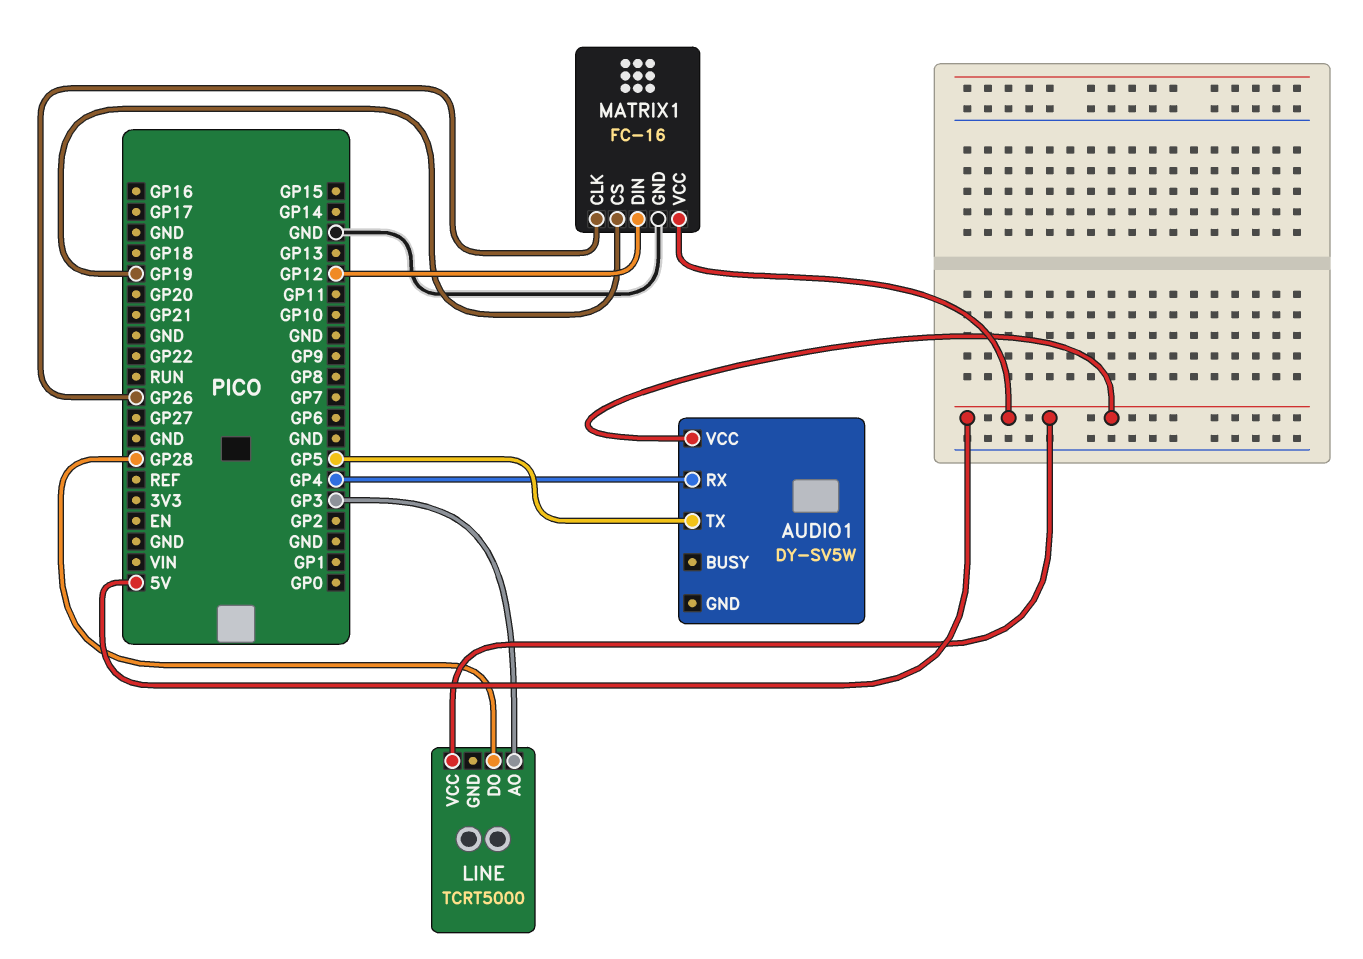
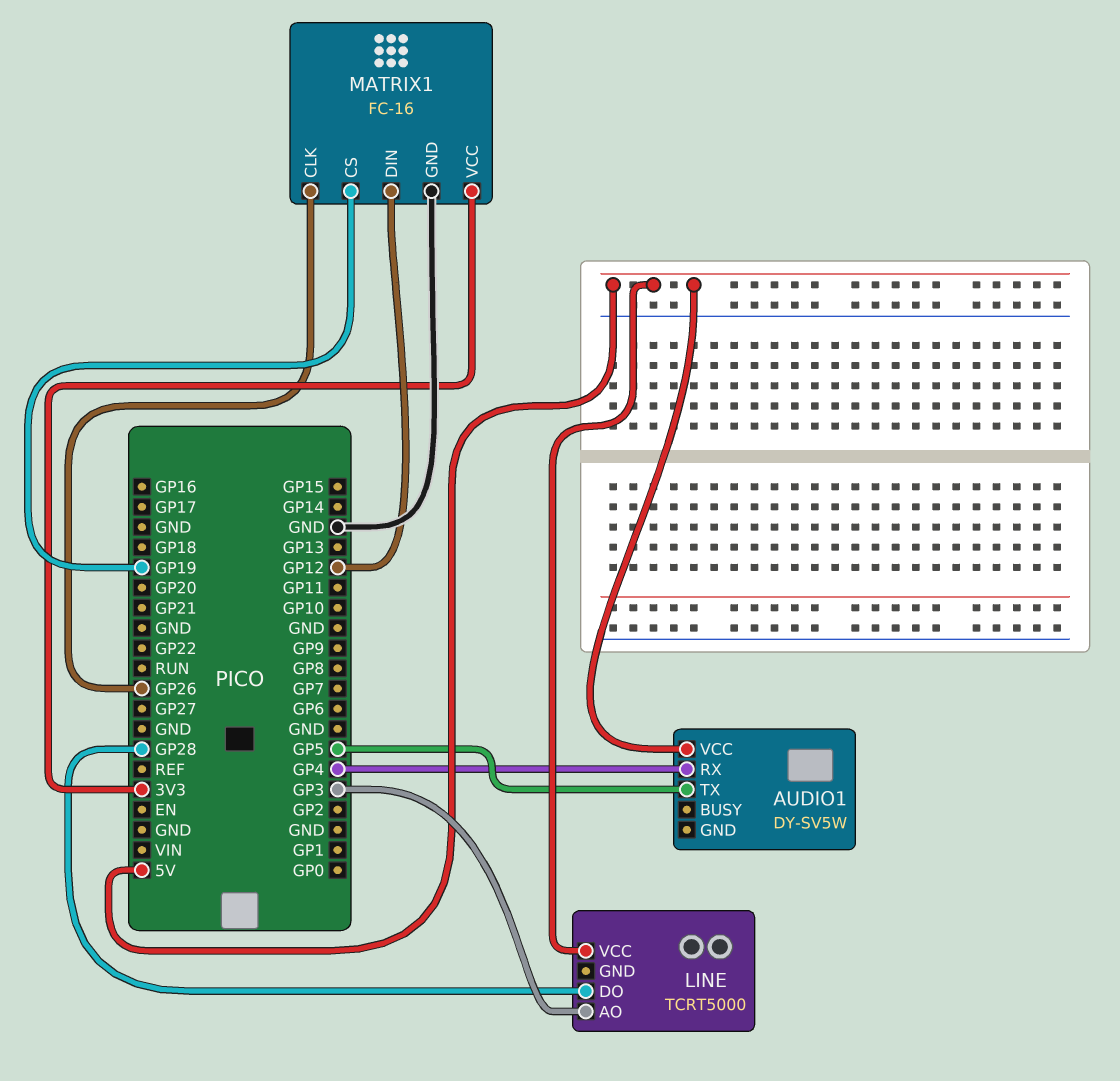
MATRIX1 pin VCC: 5V -> 3V3

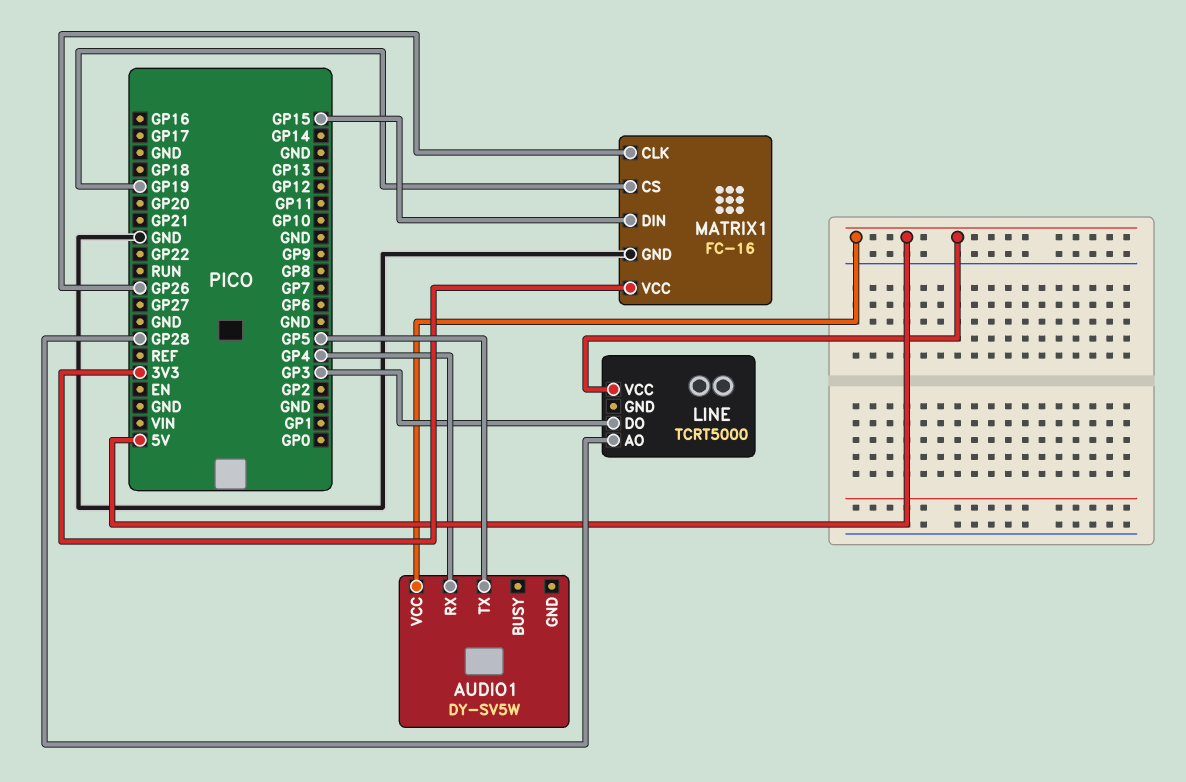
LINE pin AO: GP3 -> GP28
LINE pin DO: GP28 -> GP3
MATRIX1 pin DIN: GP12 -> GP15

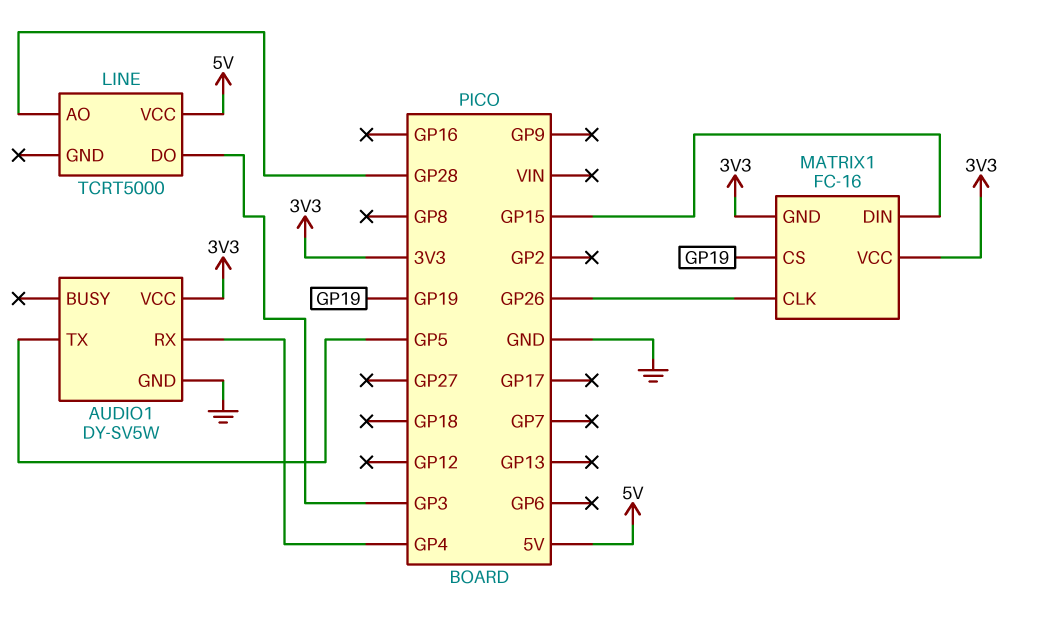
AUDIO1 pin GND: none -> GND
AUDIO1 pin VCC: 5V -> 3V3
MATRIX1 pin GND: GND -> 3V3

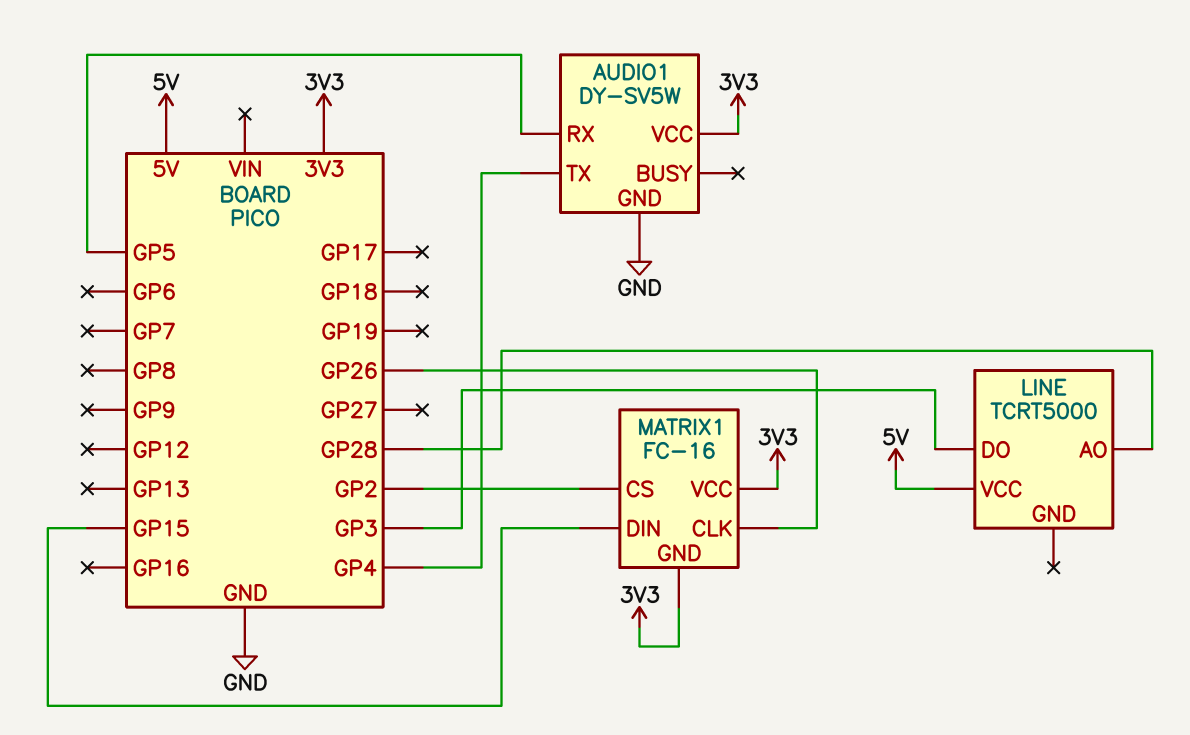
AUDIO1 pin RX: GP4 -> GP5
AUDIO1 pin TX: GP5 -> GP4
MATRIX1 pin CS: GP19 -> GP2

